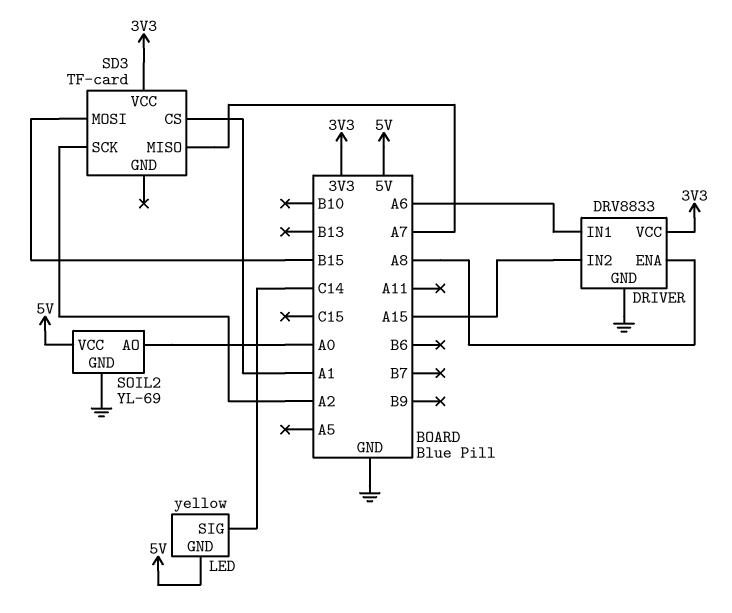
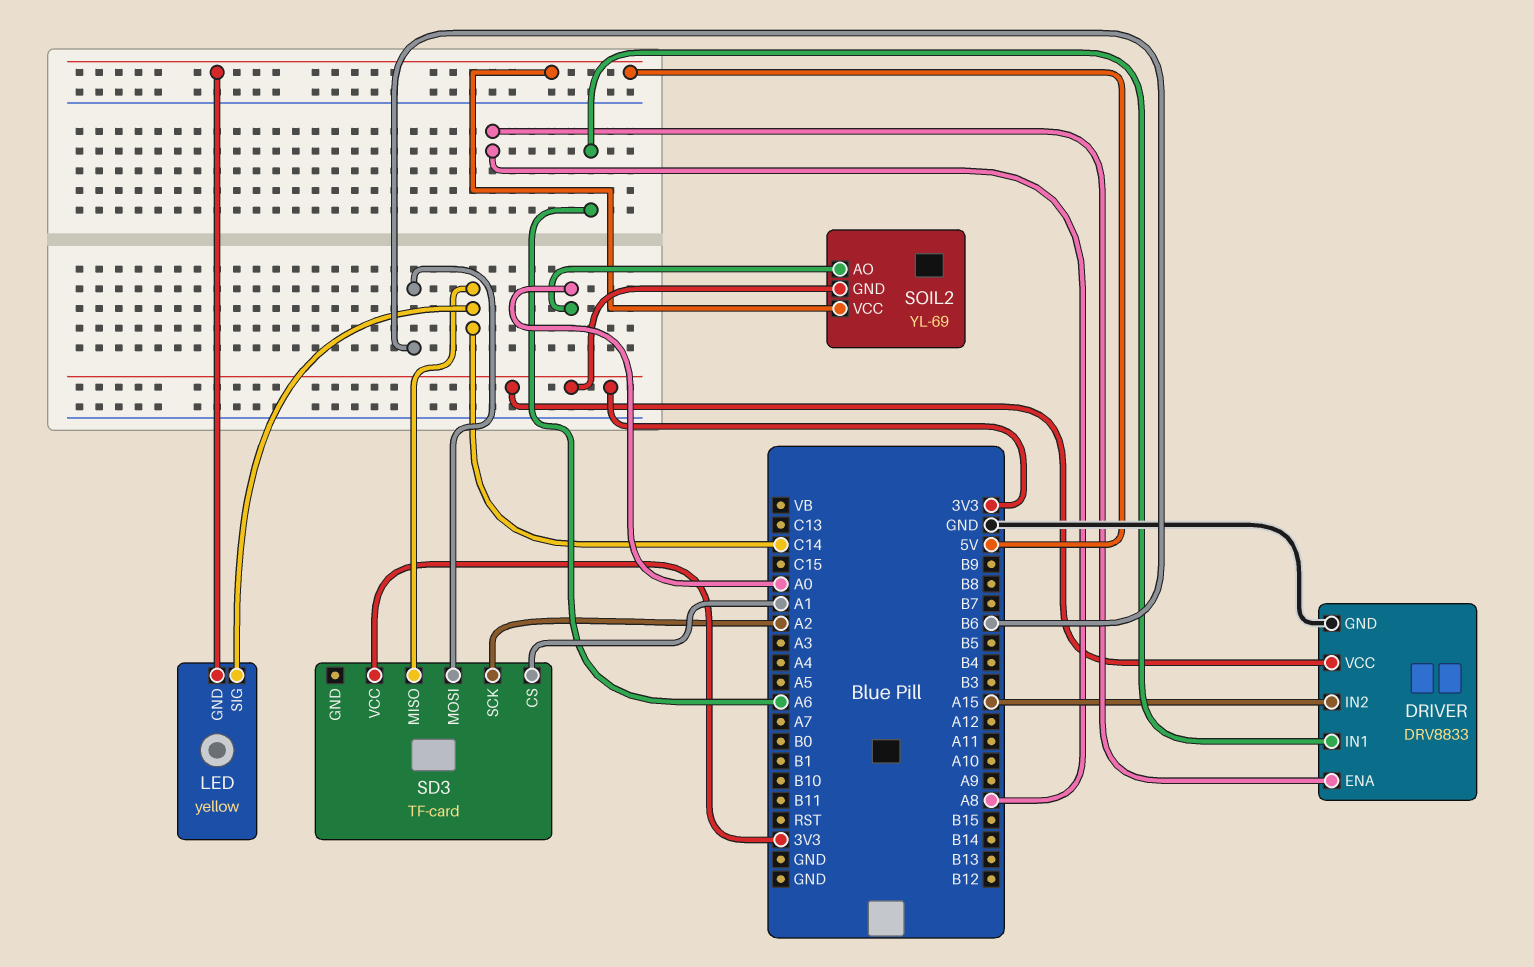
SD3 pin MISO: A7 -> C14
SD3 pin MOSI: B15 -> B6
SOIL2 pin GND: GND -> 3V3

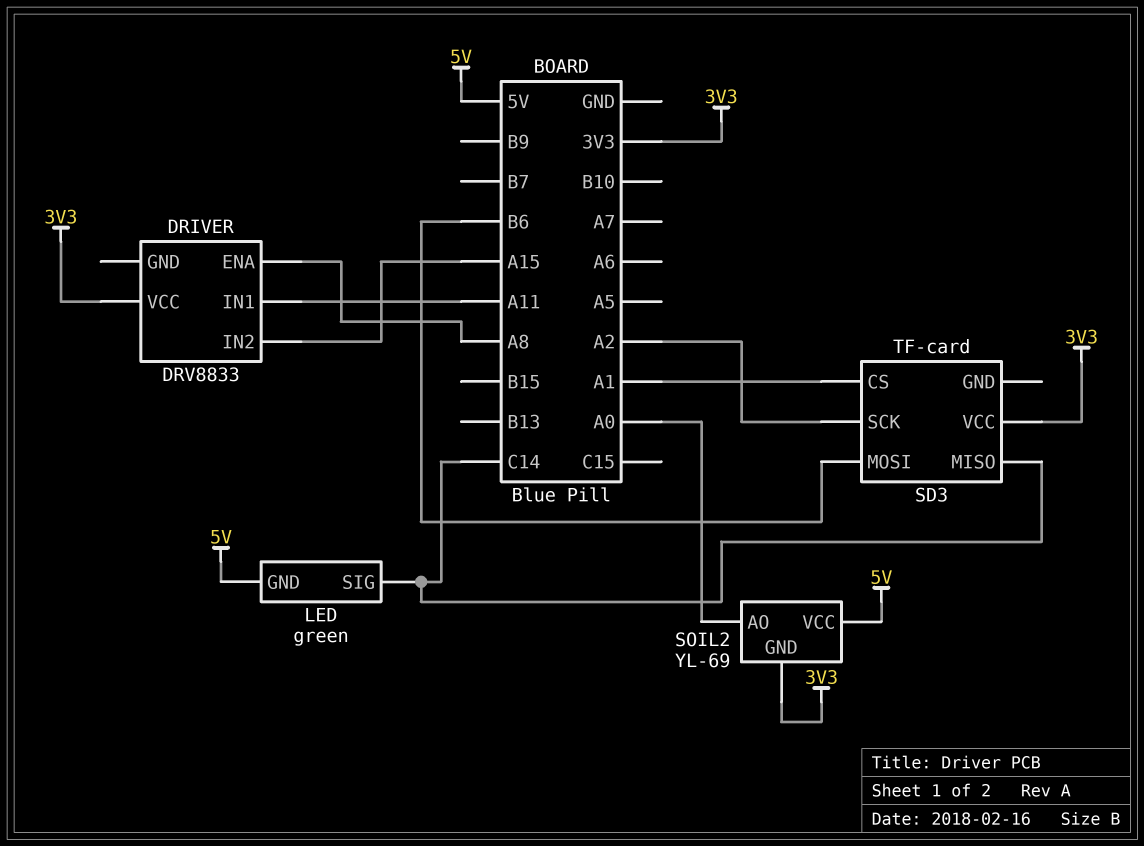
DRIVER pin GND: GND -> none
DRIVER pin IN1: A6 -> A11
LED: yellow -> green

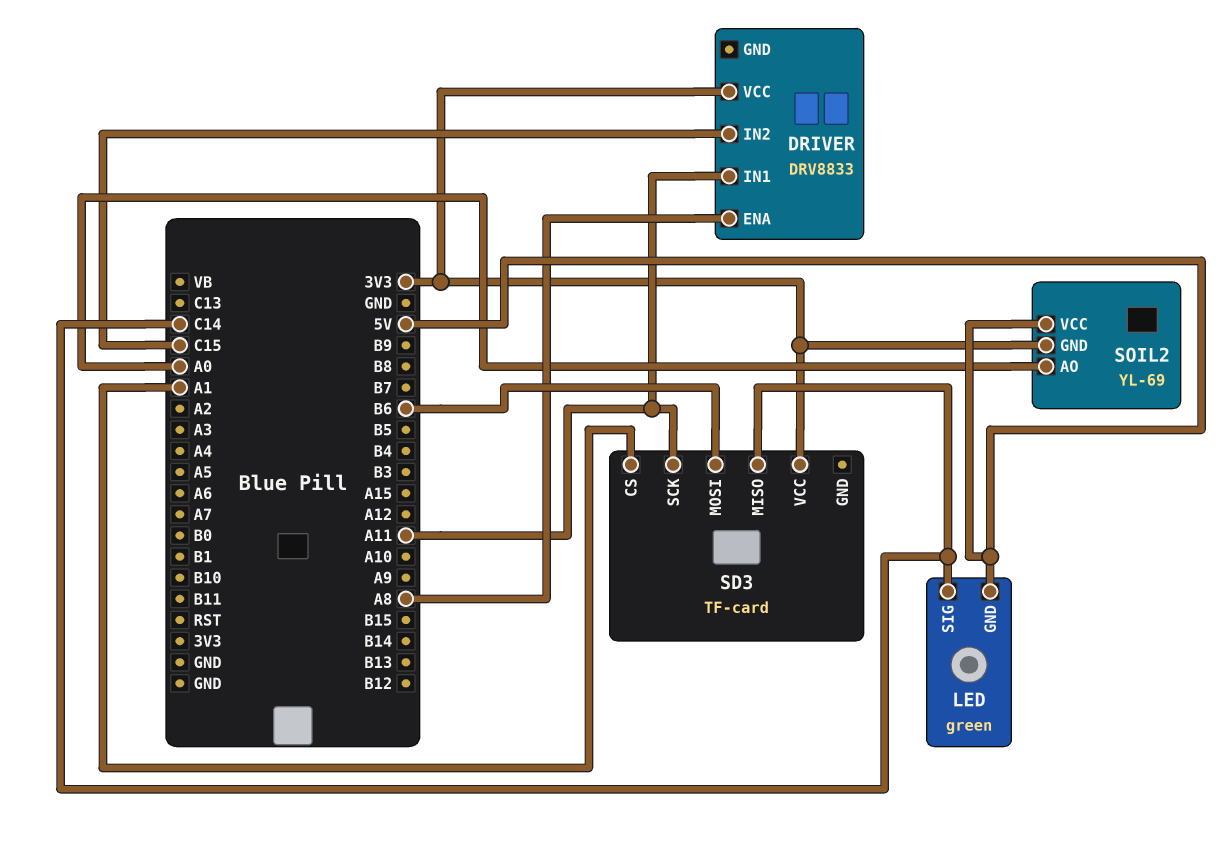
DRIVER pin IN2: A15 -> C15
SD3 pin SCK: A2 -> A11

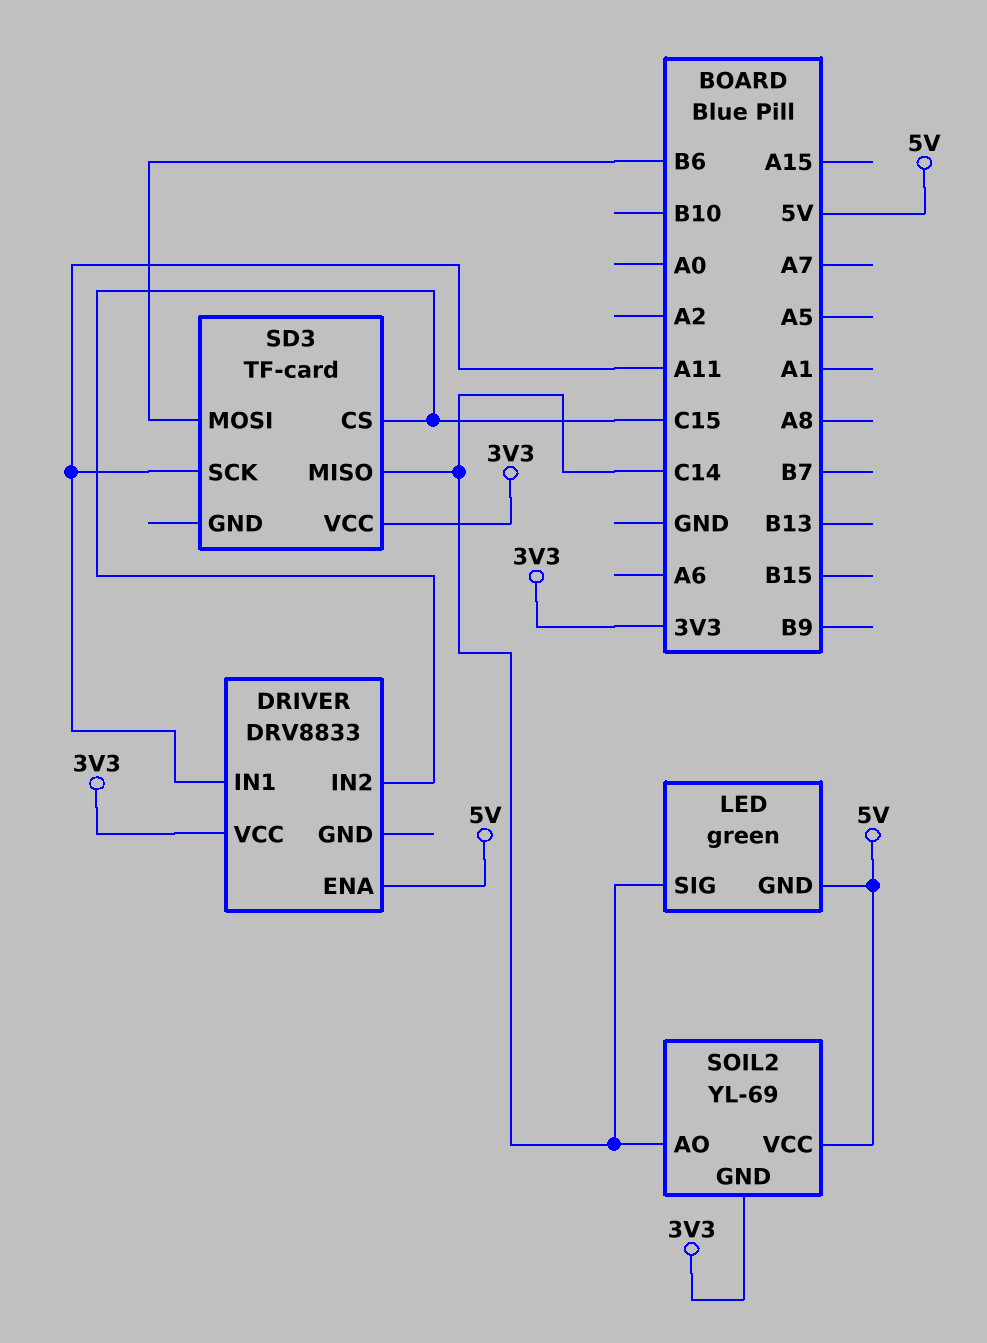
DRIVER pin ENA: A8 -> 5V
SD3 pin CS: A1 -> C15
SOIL2 pin AO: A0 -> C14

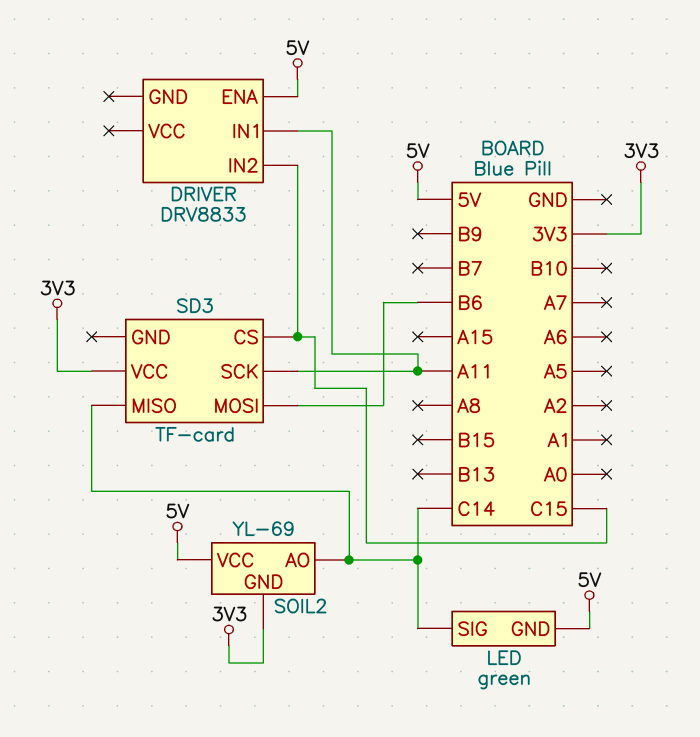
DRIVER pin VCC: 3V3 -> none

